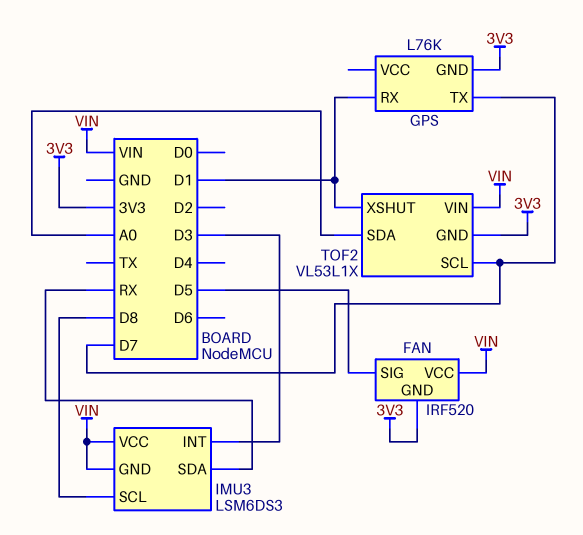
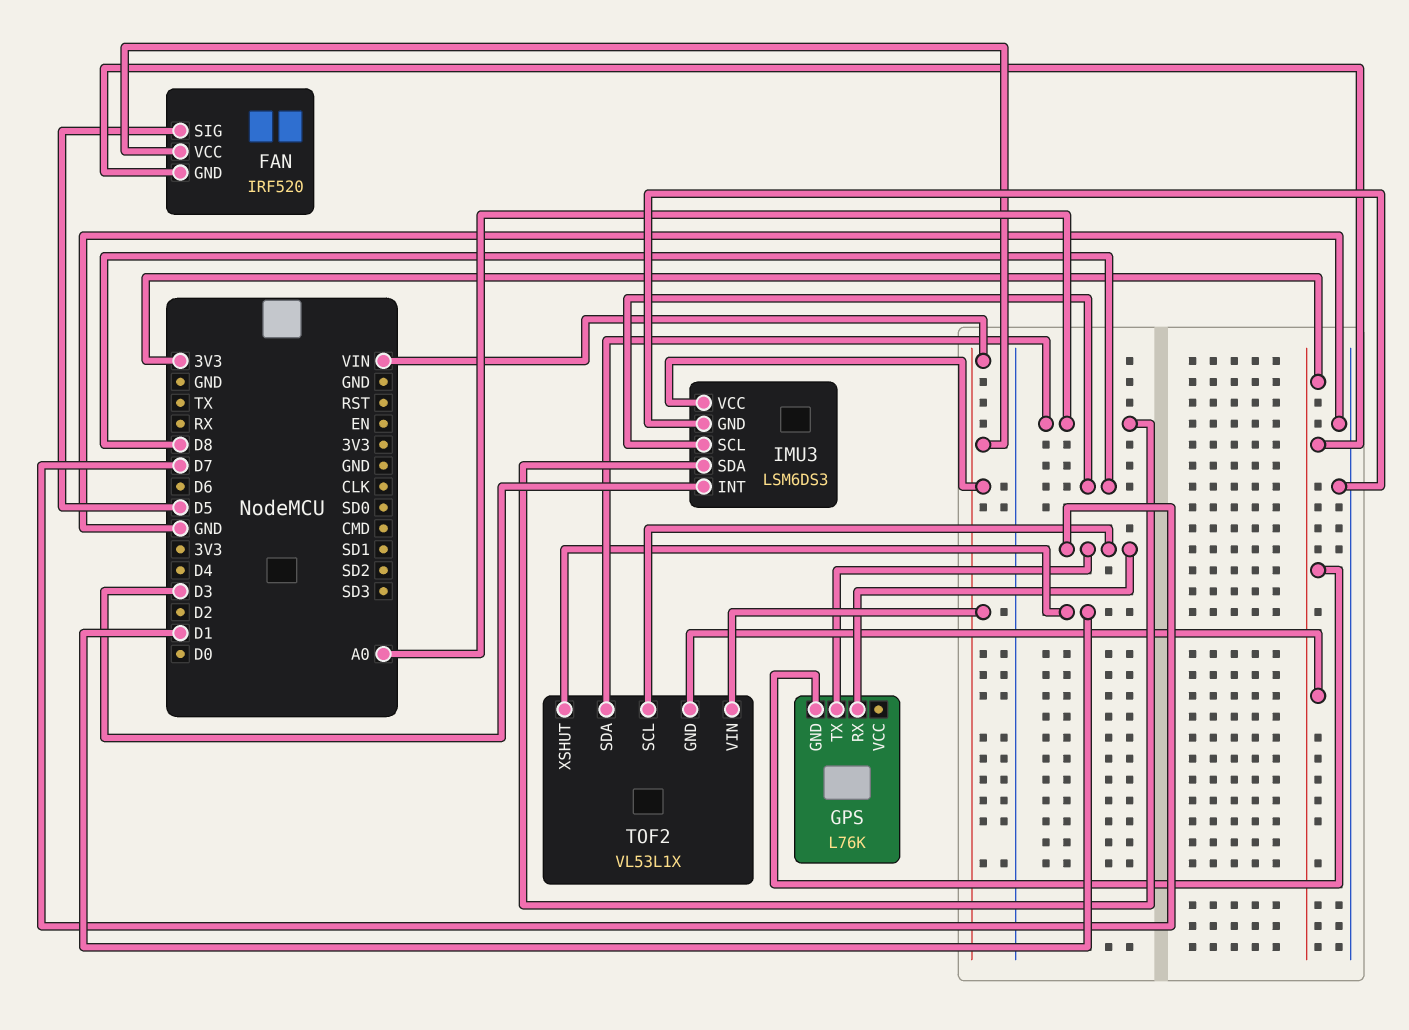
GPS pin RX: D1 -> D7
IMU3 pin GND: VIN -> GND
IMU3 pin SDA: RX -> A0

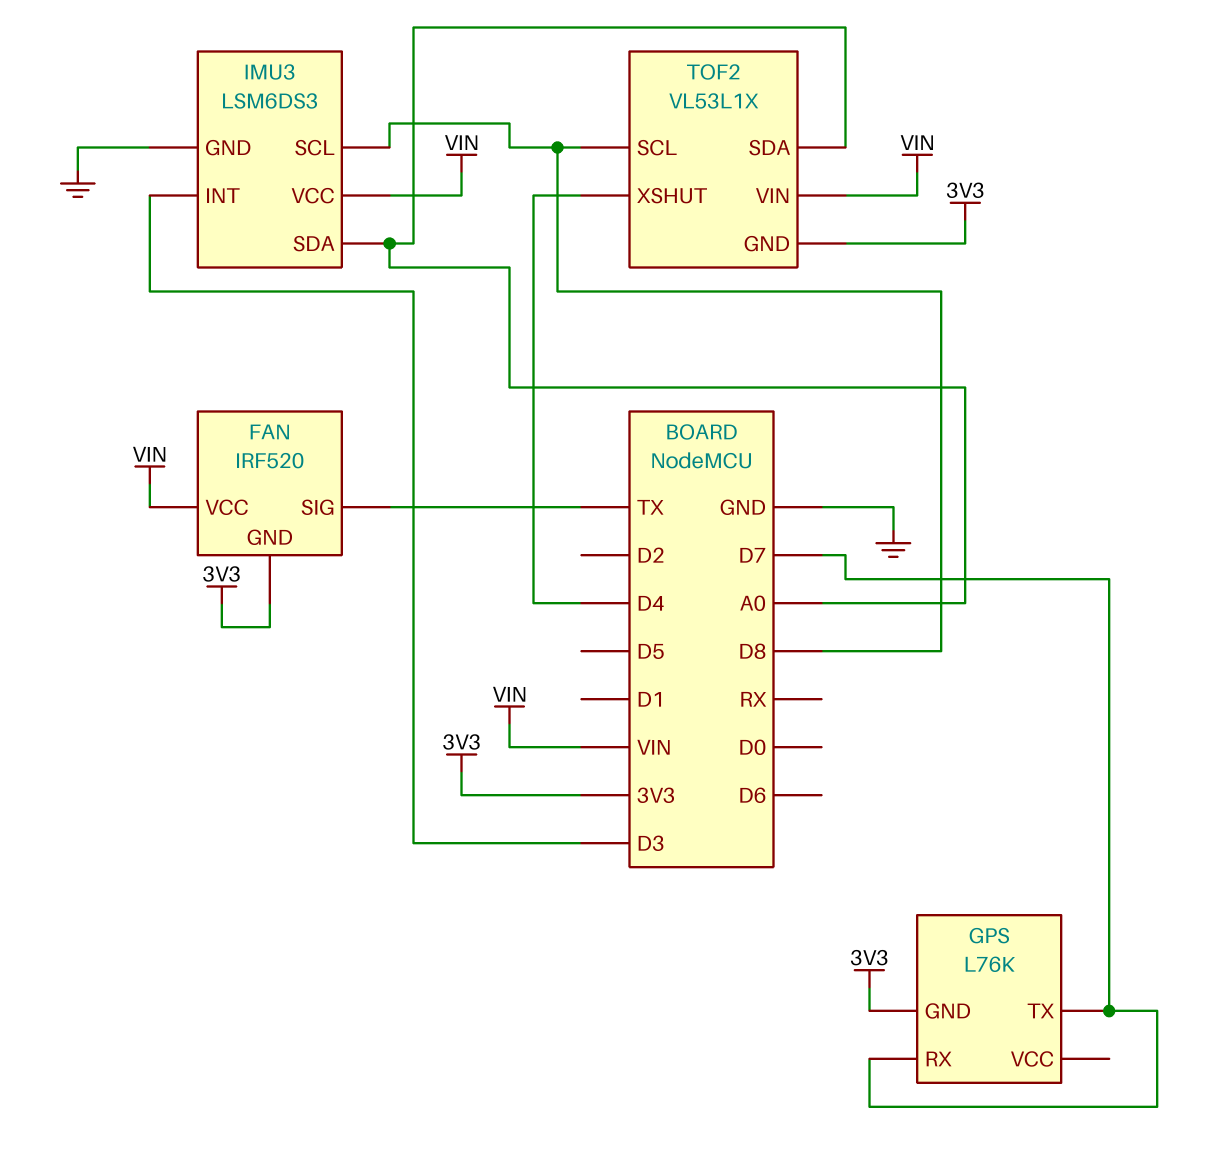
FAN pin SIG: D5 -> TX
TOF2 pin SCL: D7 -> D8
TOF2 pin XSHUT: D1 -> D4

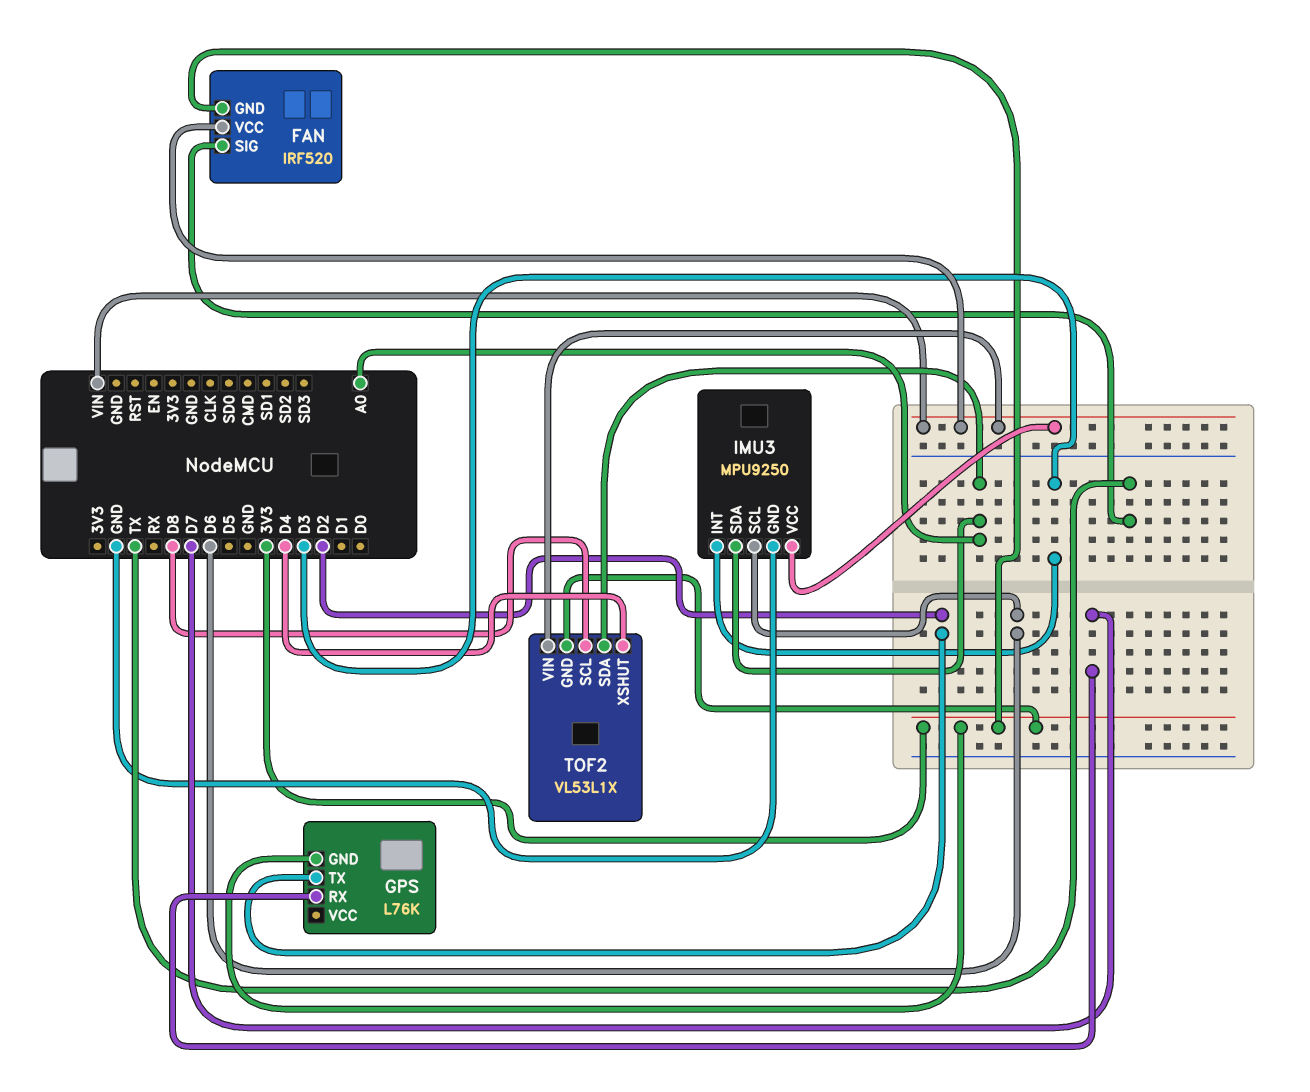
GPS pin TX: D7 -> D2
IMU3: LSM6DS3 -> MPU9250
IMU3 pin SCL: D8 -> D6

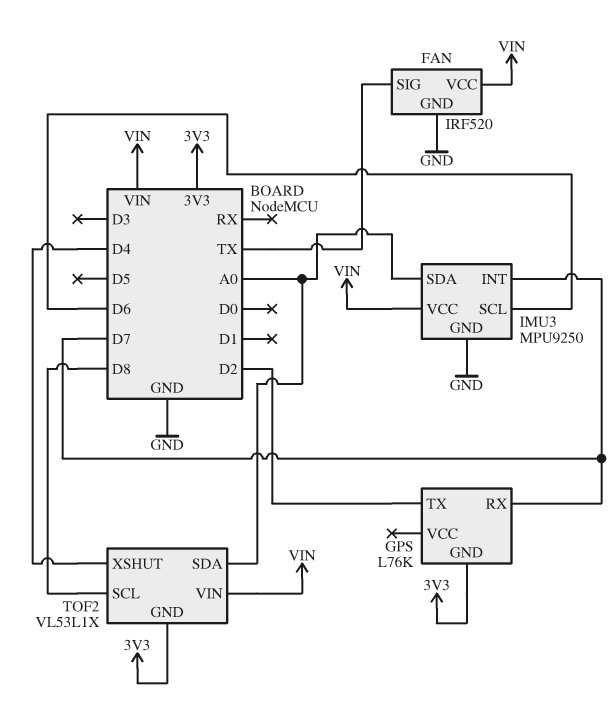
FAN pin GND: 3V3 -> GND
IMU3 pin INT: D3 -> D7

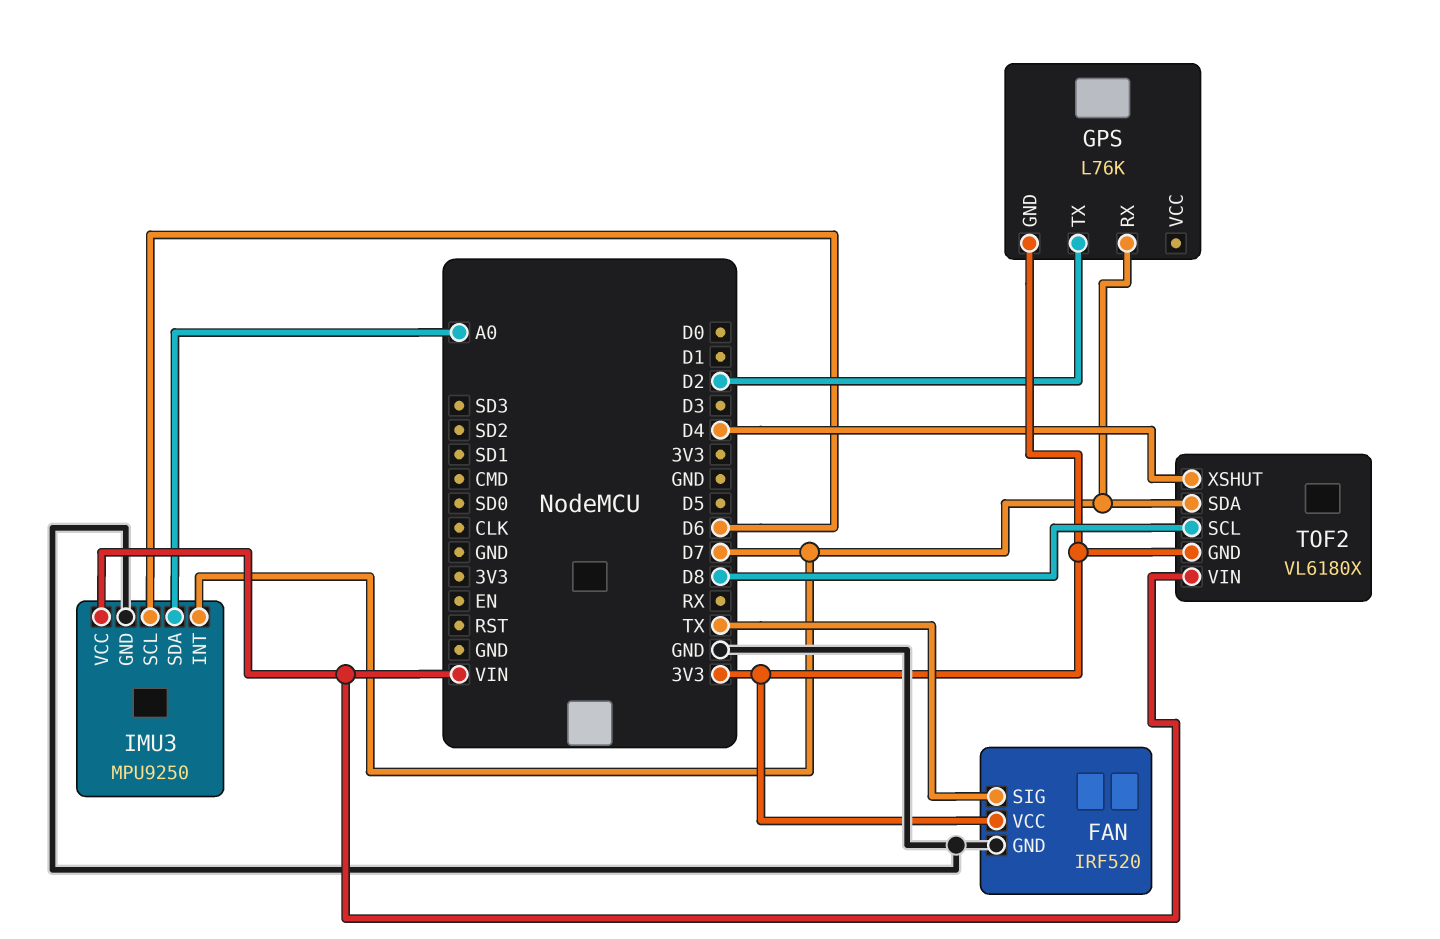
FAN pin VCC: VIN -> 3V3
TOF2: VL53L1X -> VL6180X
TOF2 pin SDA: A0 -> D7

